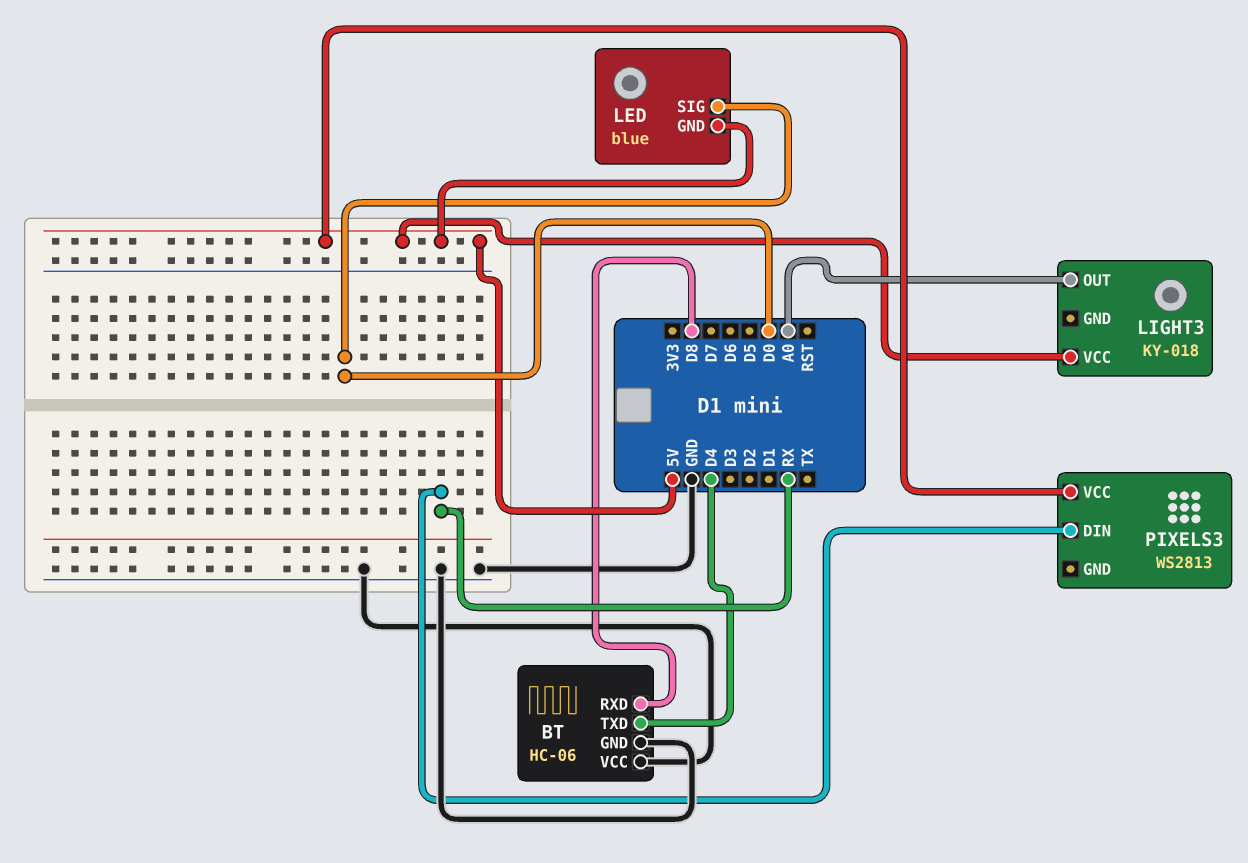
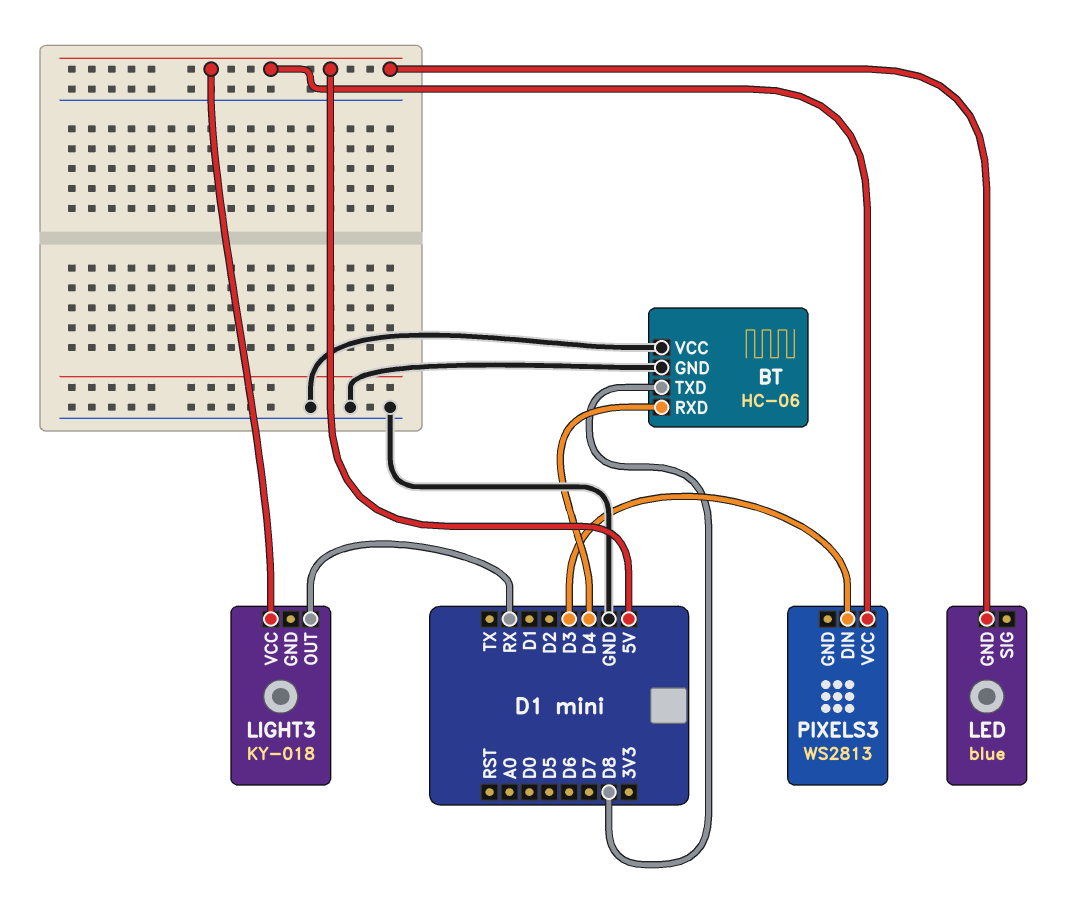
BT pin RXD: D8 -> D4
BT pin TXD: D4 -> D8
LED pin SIG: D0 -> none
LIGHT3 pin OUT: A0 -> RX
PIXELS3 pin DIN: RX -> D3

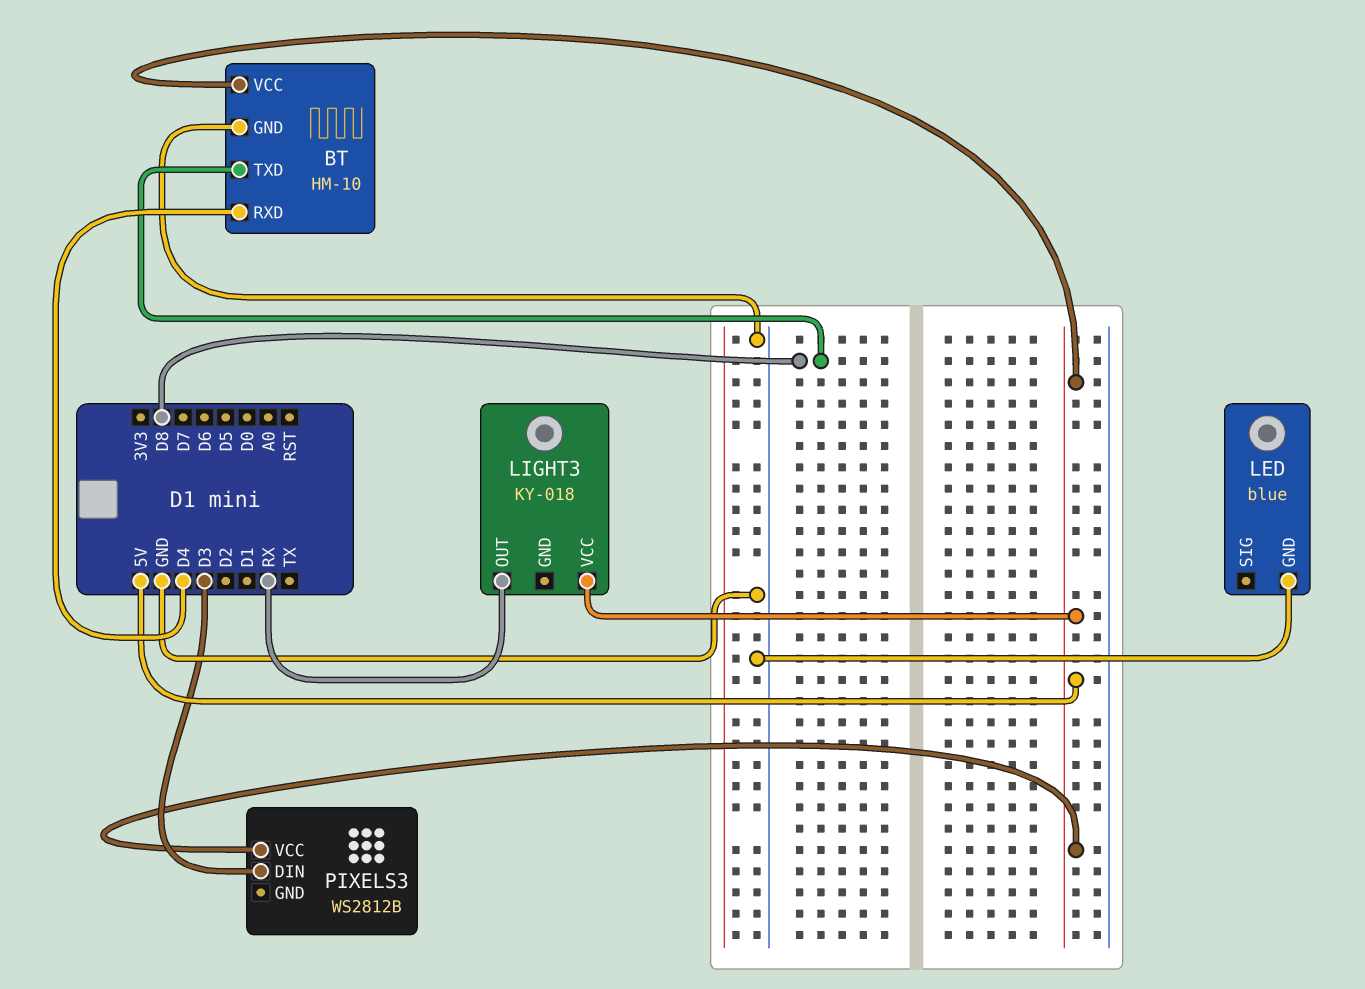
BT: HC-06 -> HM-10
BT pin VCC: GND -> 5V
LED pin GND: 5V -> GND
PIXELS3: WS2813 -> WS2812B

